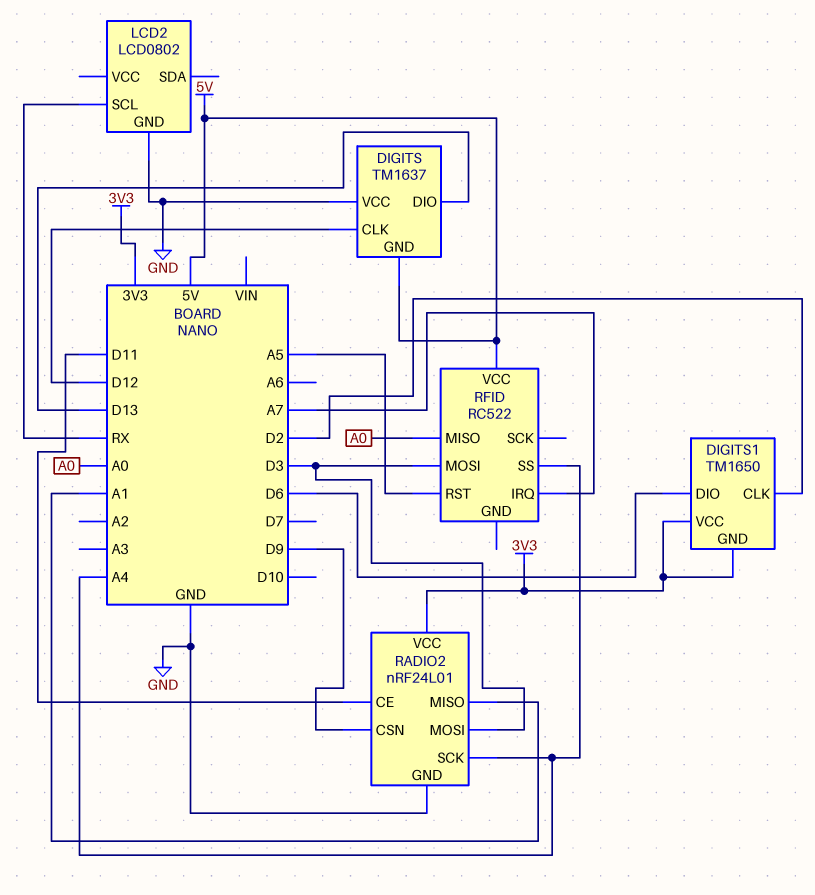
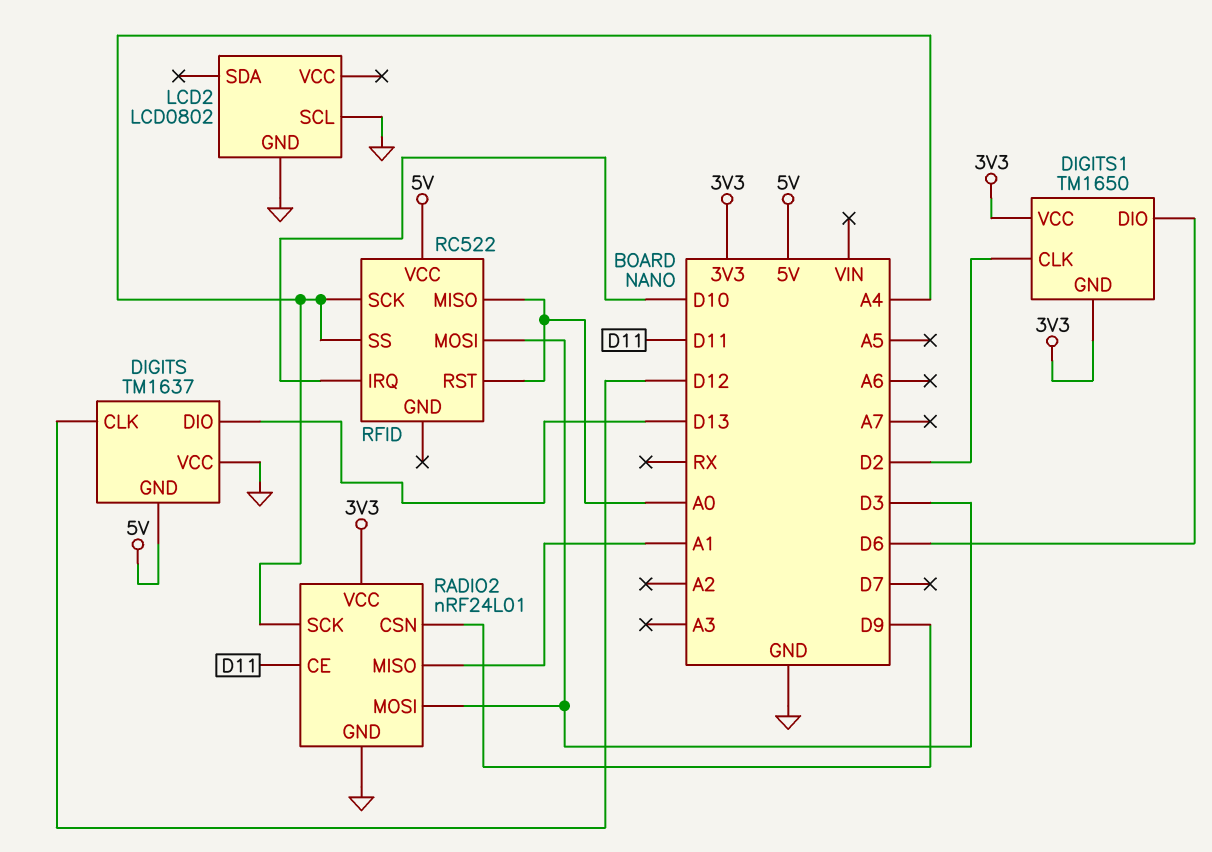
LCD2 pin SCL: RX -> GND
RFID pin IRQ: A7 -> D10
RFID pin RST: A5 -> A0
RFID pin SCK: none -> A4

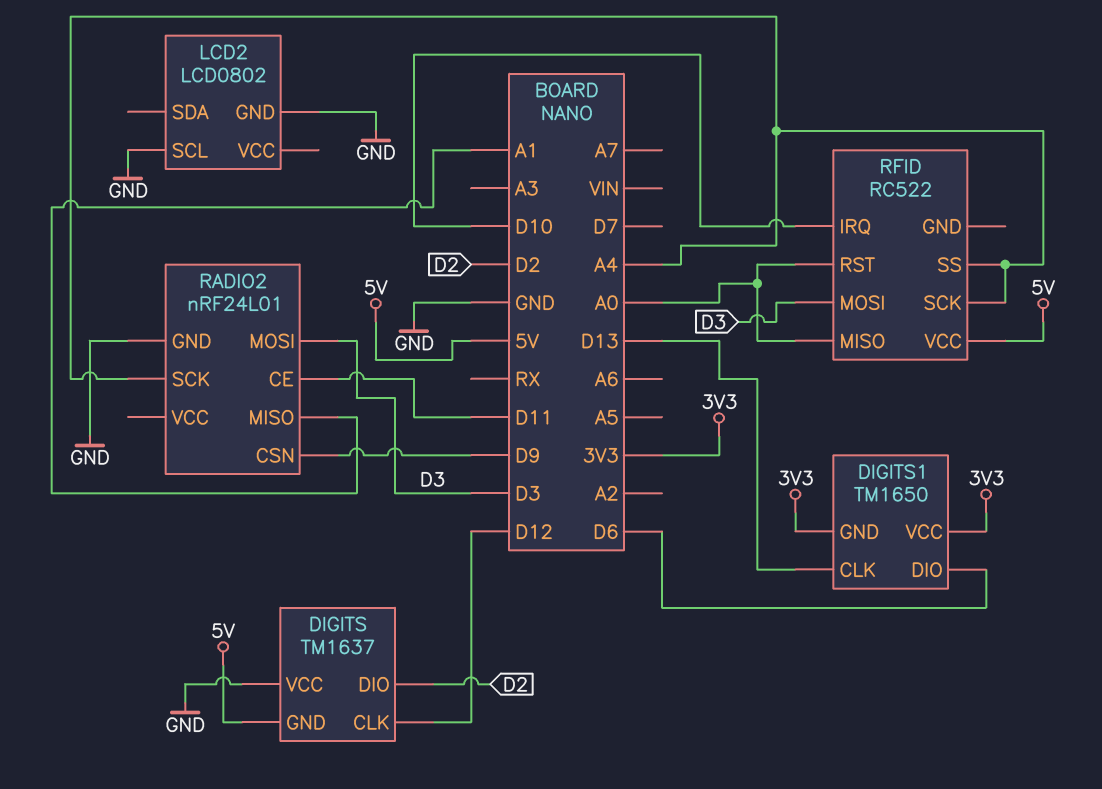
DIGITS pin DIO: D13 -> D2
DIGITS1 pin CLK: D2 -> D13
RADIO2 pin VCC: 3V3 -> none

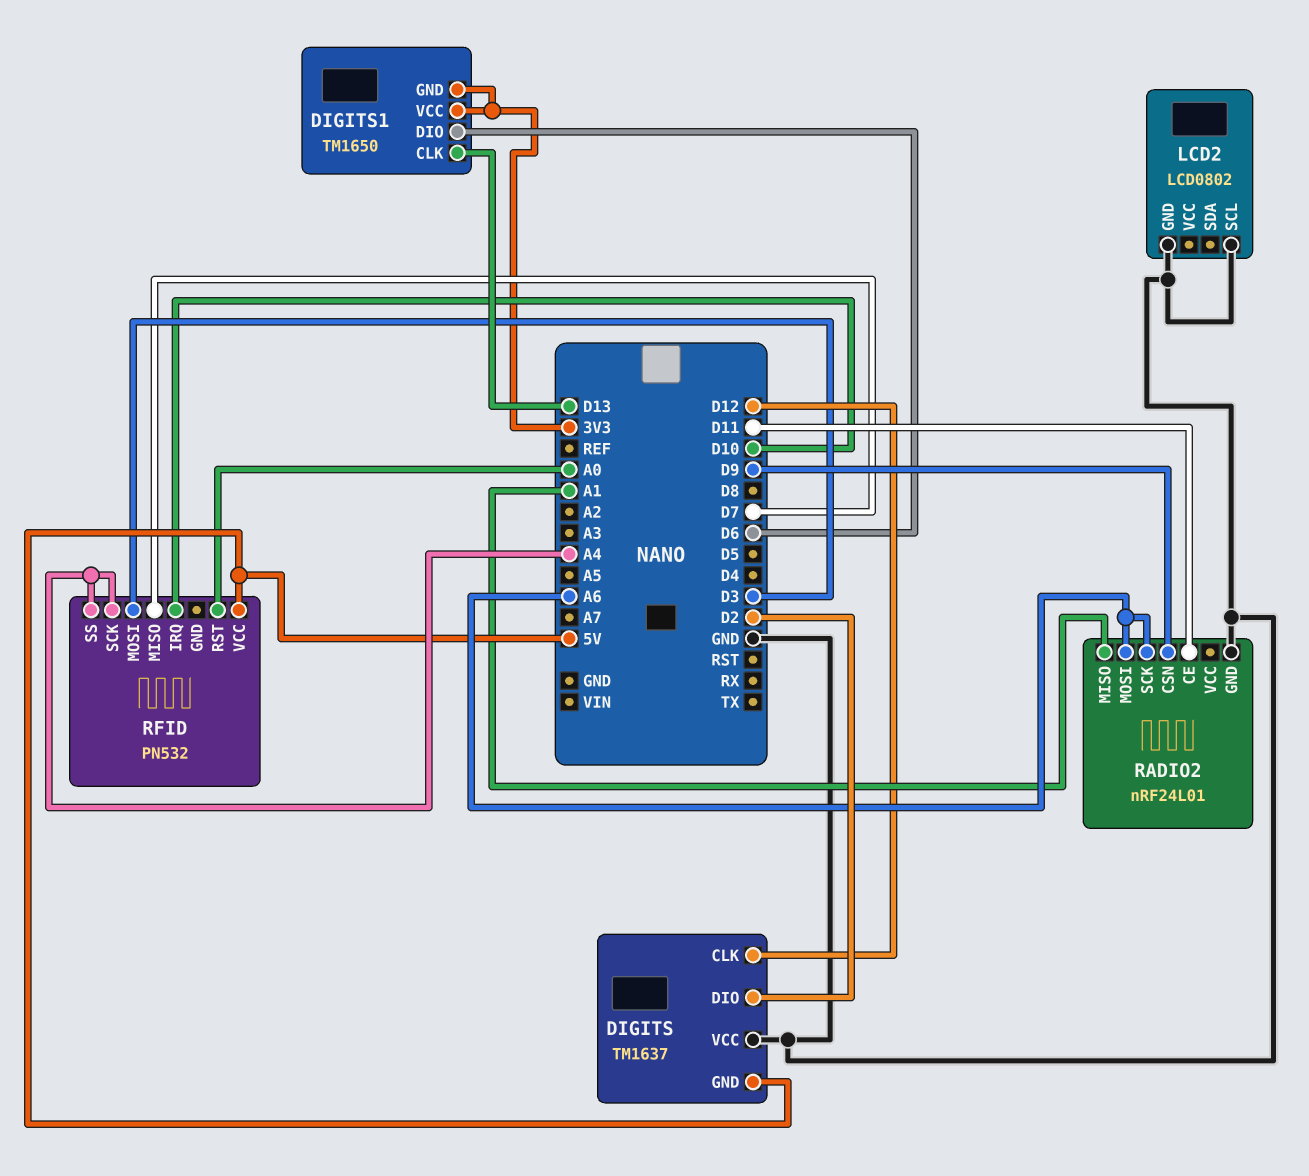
RADIO2 pin MOSI: D3 -> A6
RADIO2 pin SCK: A4 -> A6
RFID: RC522 -> PN532
RFID pin MISO: A0 -> D7

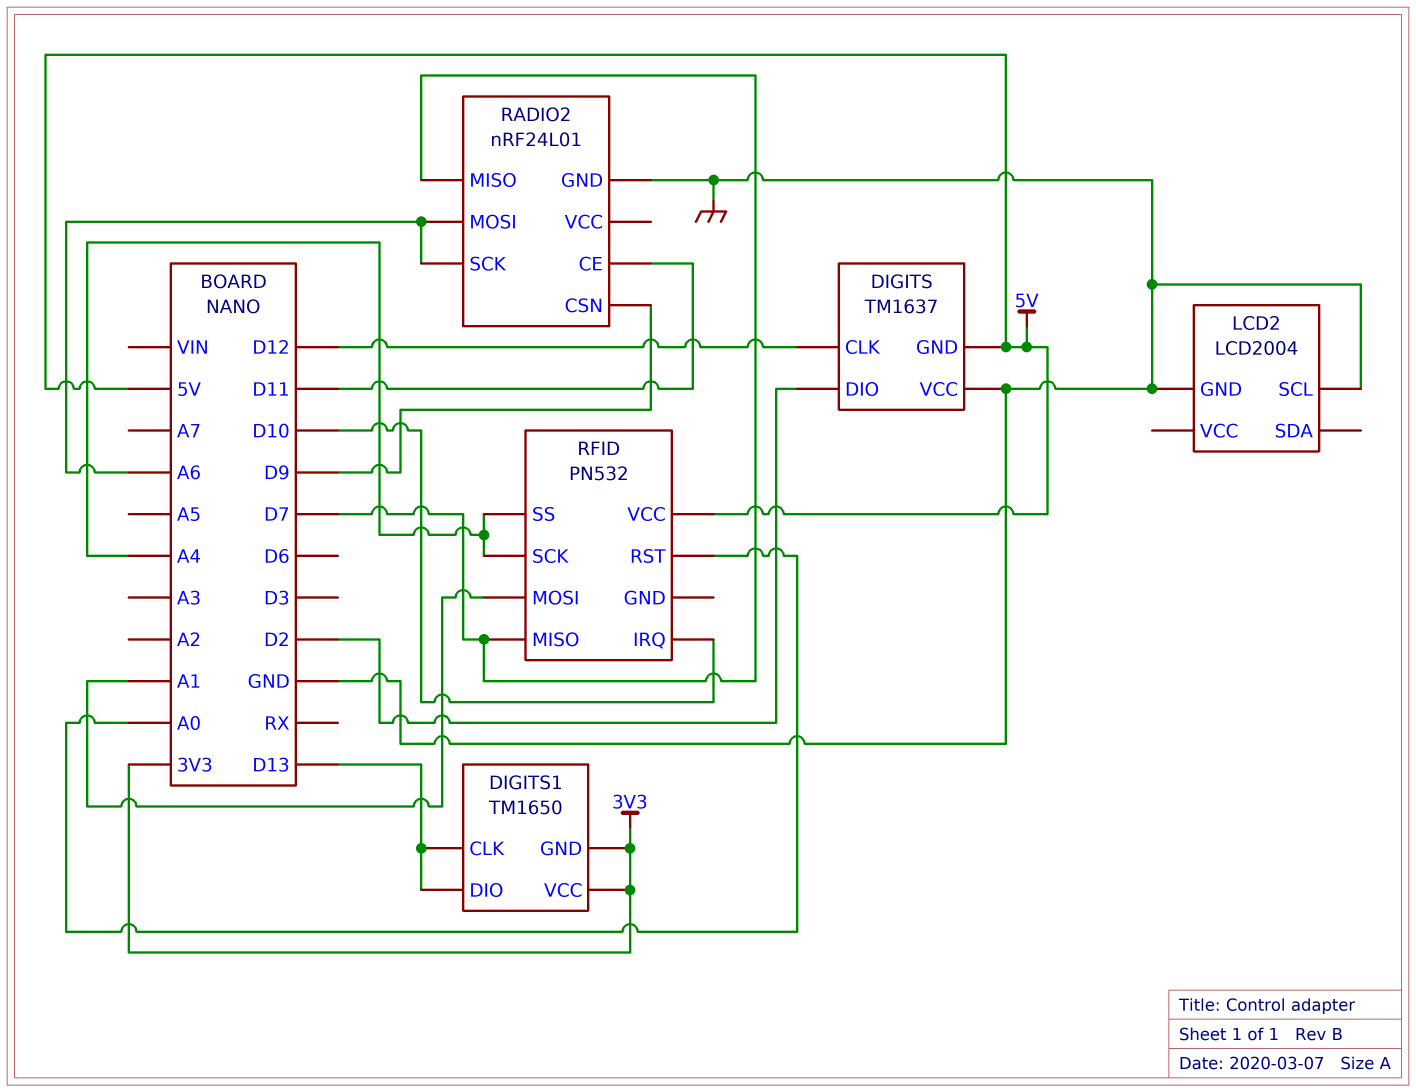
DIGITS1 pin DIO: D6 -> D13
LCD2: LCD0802 -> LCD2004
RADIO2 pin MISO: A1 -> D7
RFID pin MOSI: D3 -> A1

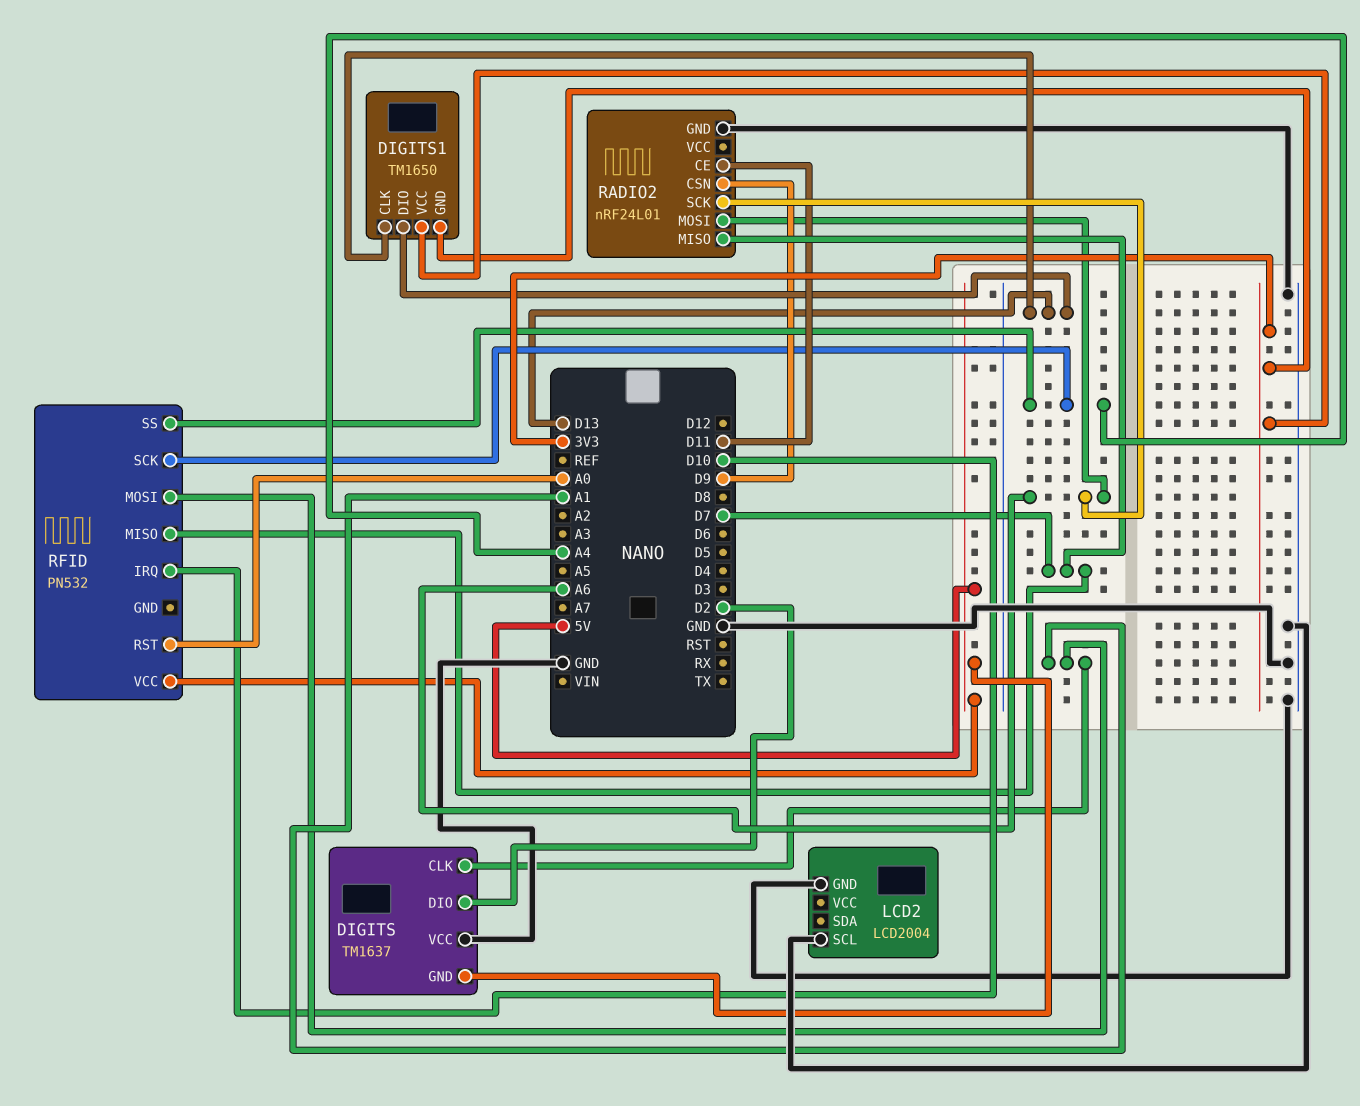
DIGITS pin CLK: D12 -> A1

